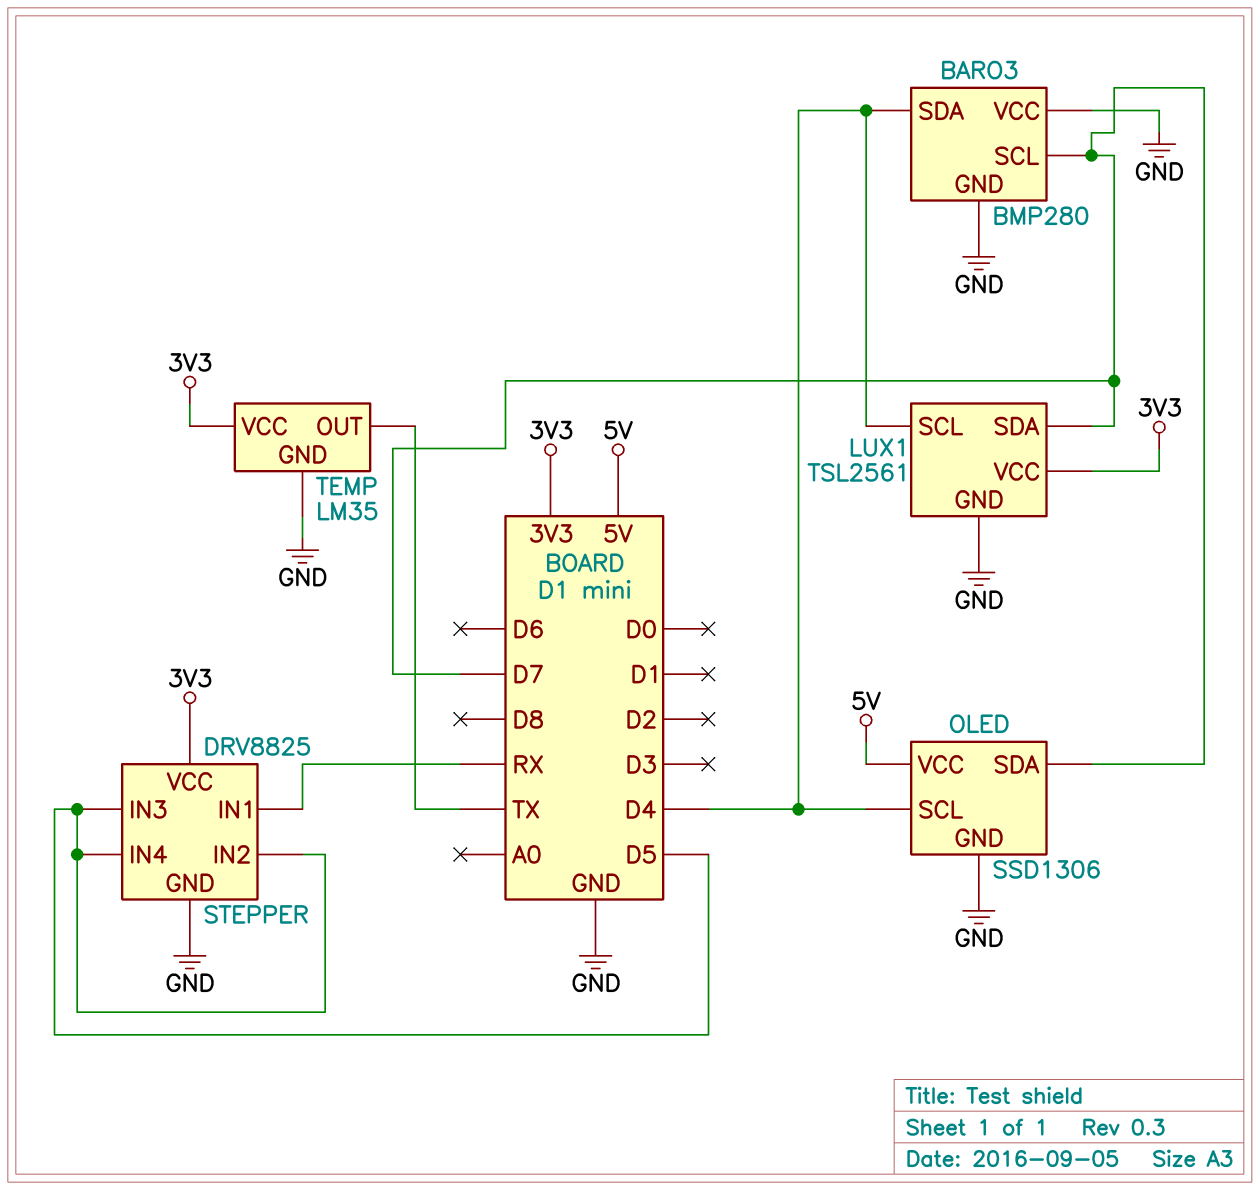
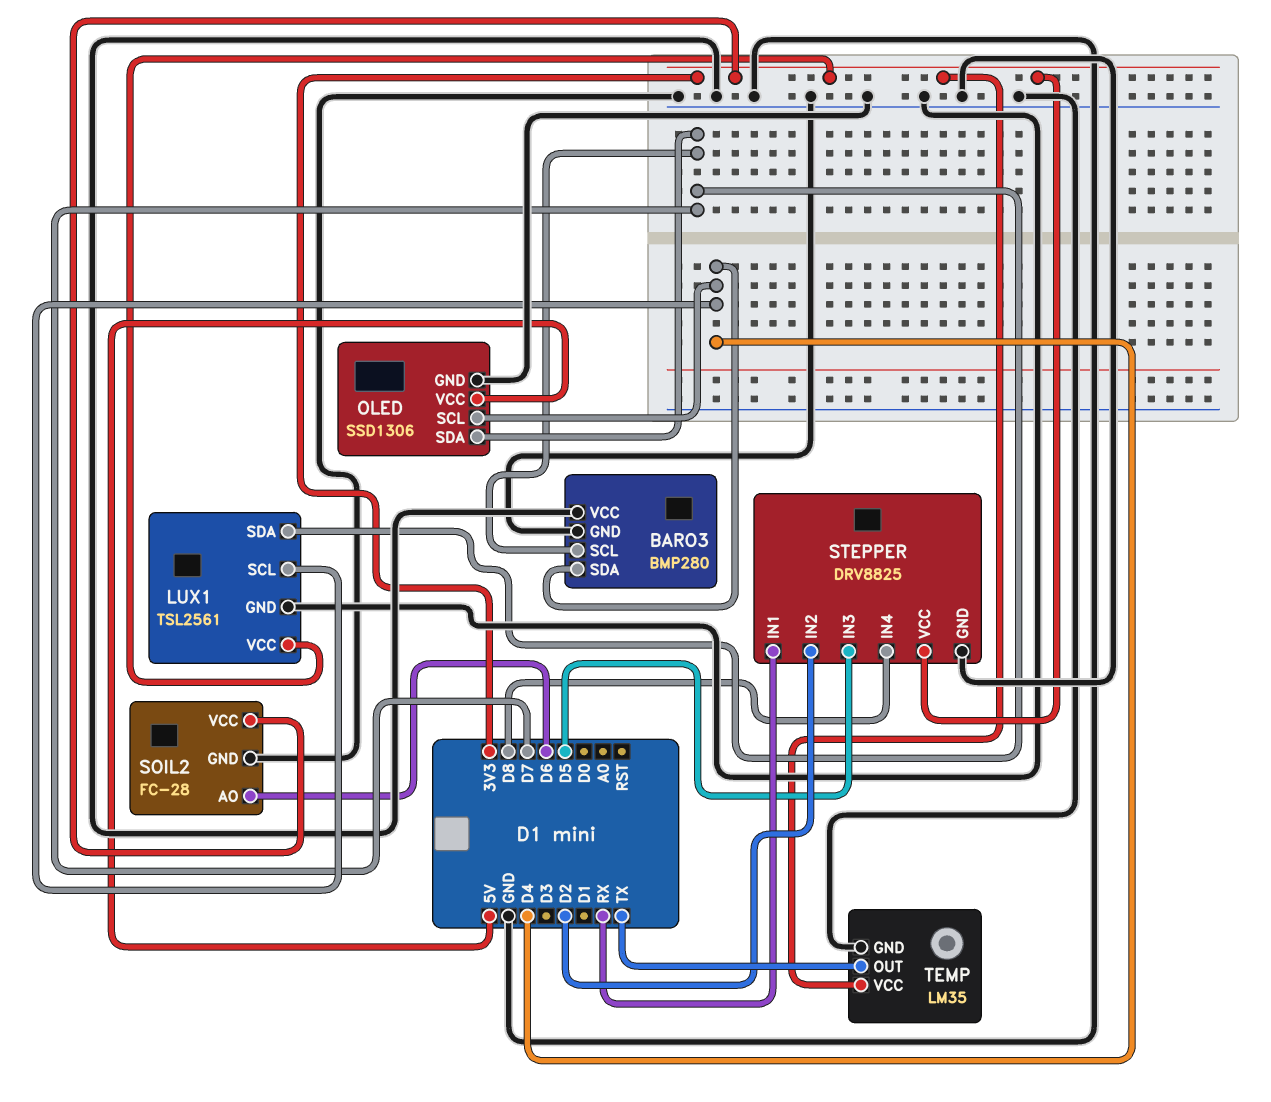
SOIL2: none -> FC-28
SOIL2 pin AO: none -> D6
SOIL2 pin GND: none -> GND
SOIL2 pin VCC: none -> 3V3
STEPPER pin IN2: D5 -> D2
STEPPER pin IN4: D5 -> D8

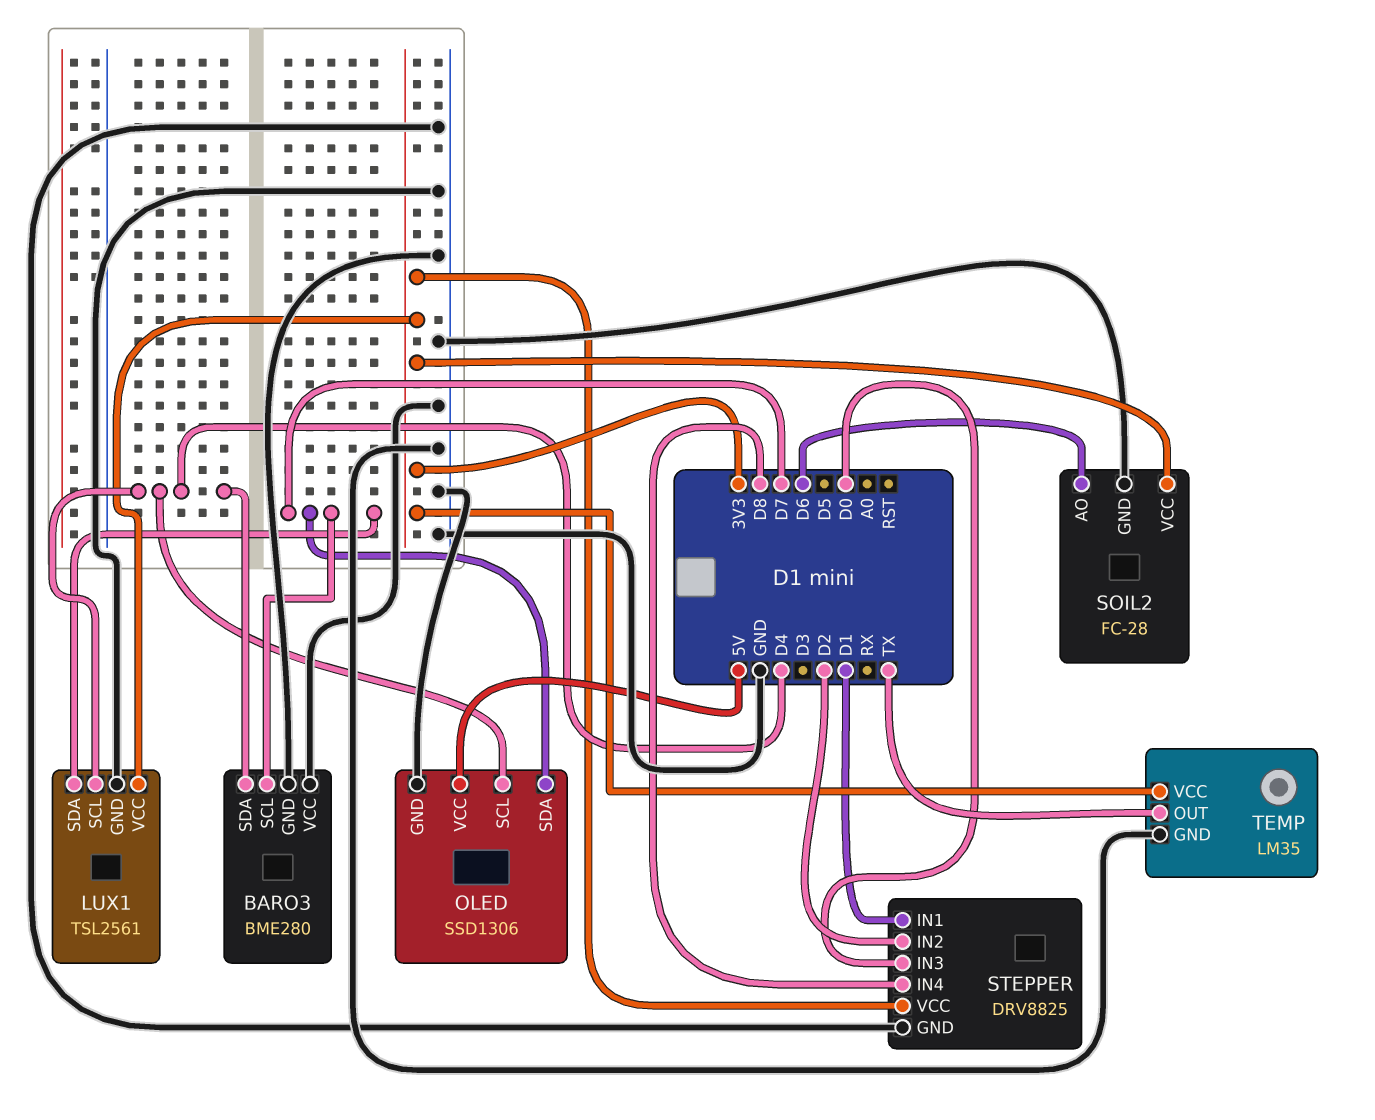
BARO3: BMP280 -> BME280
STEPPER pin IN1: RX -> D1
STEPPER pin IN3: D5 -> D0

